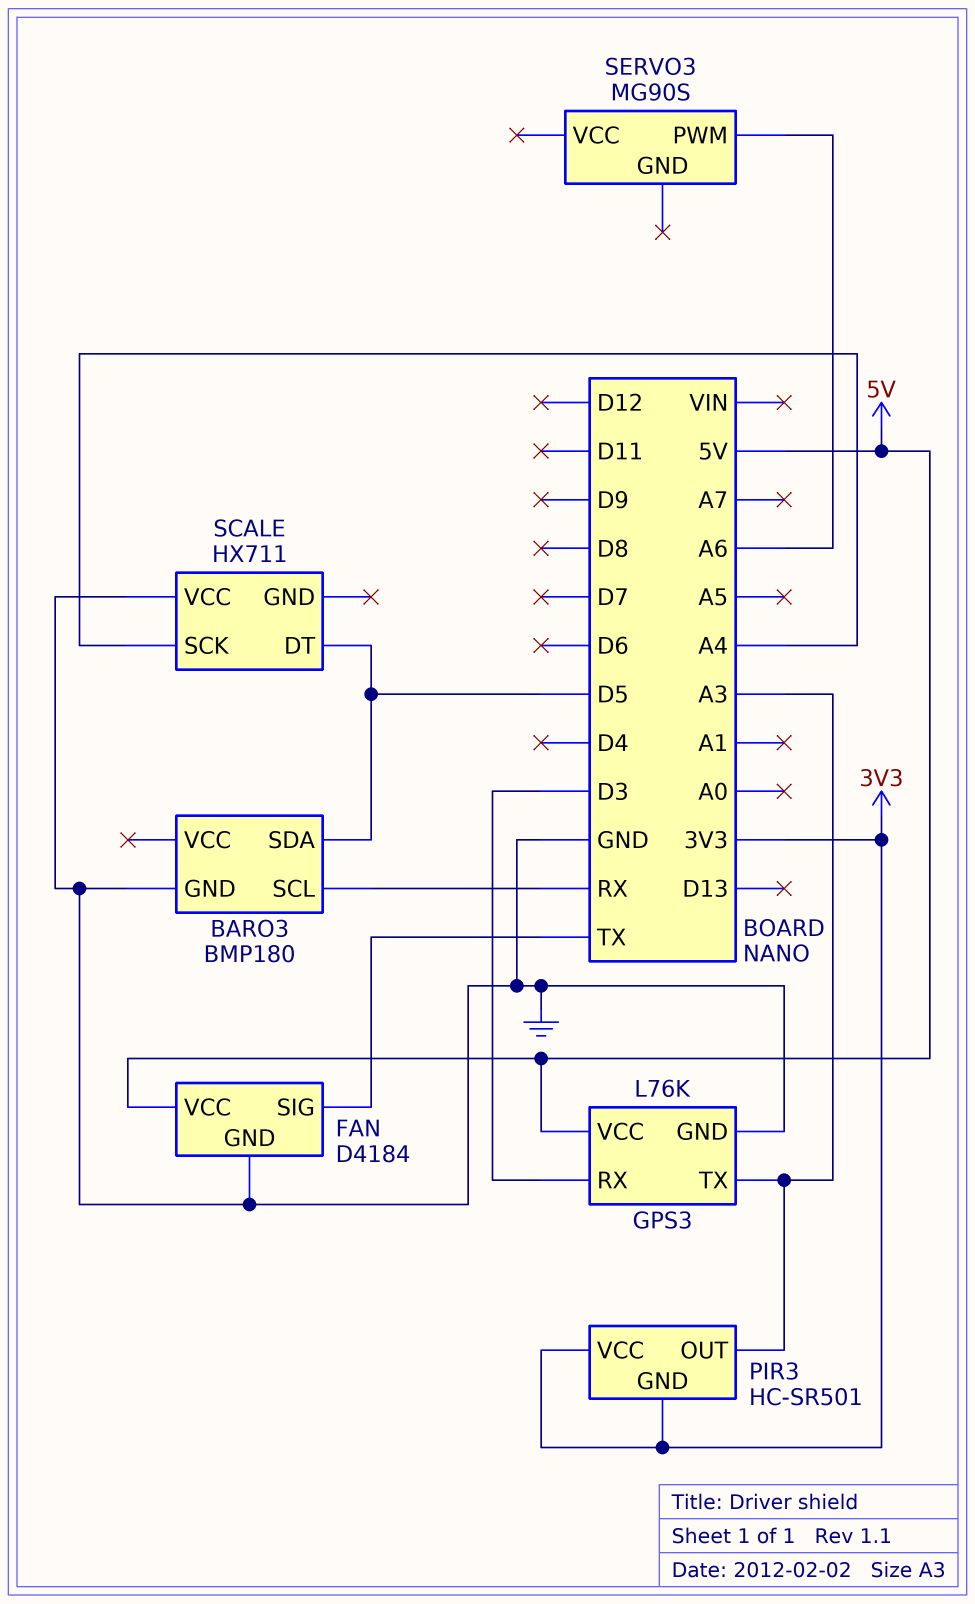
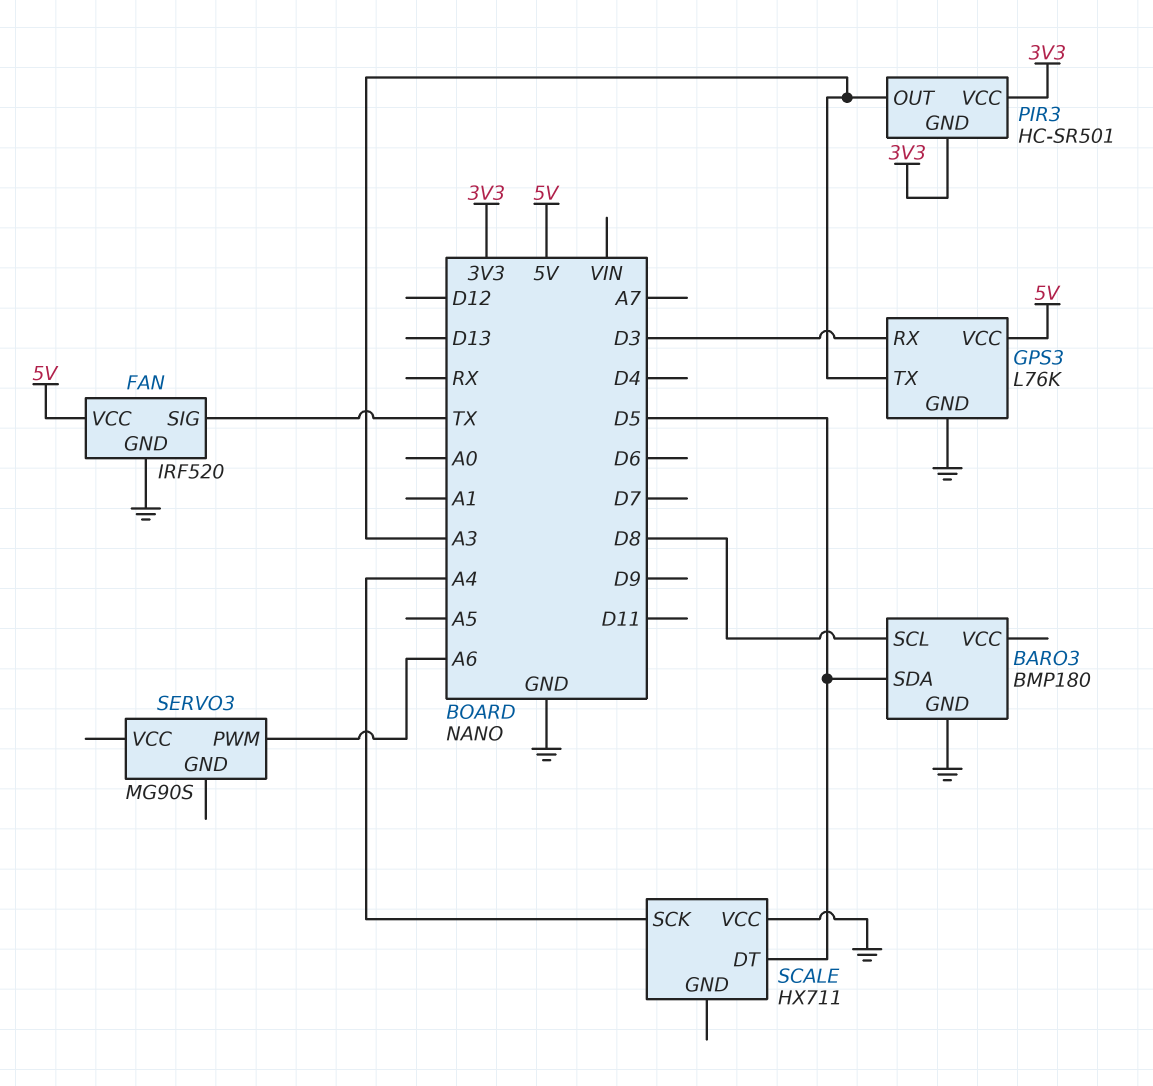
BARO3 pin SCL: RX -> D8
FAN: D4184 -> IRF520

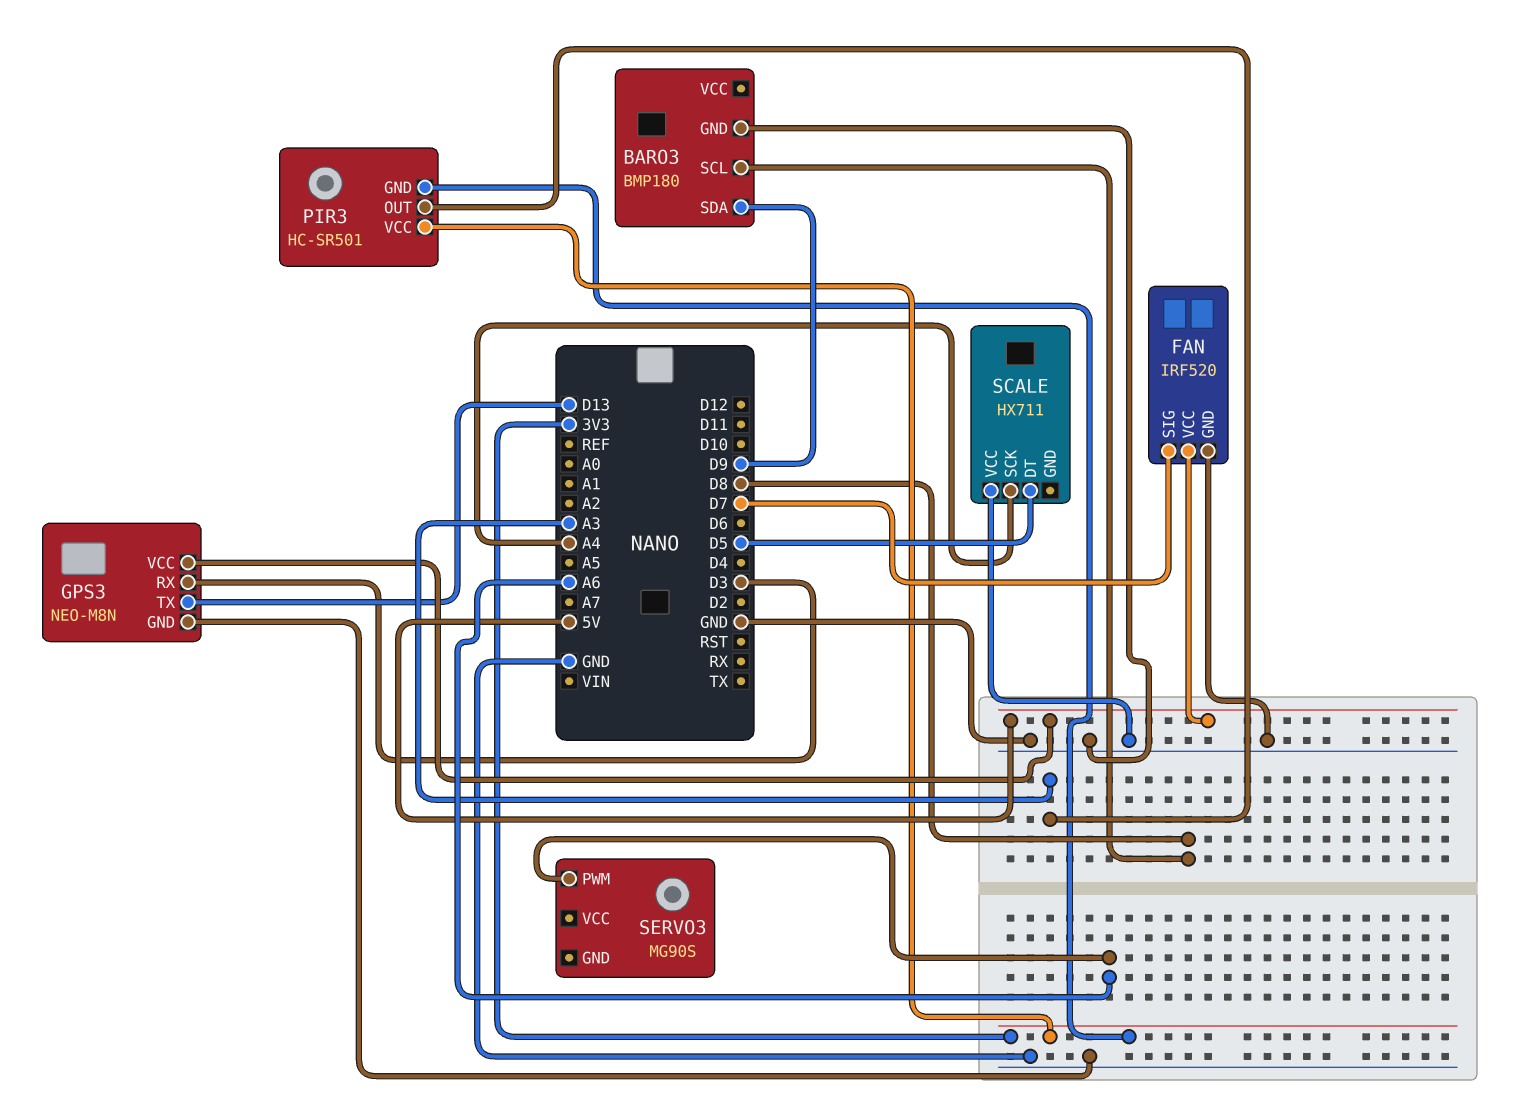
BARO3 pin SDA: D5 -> D9
FAN pin SIG: TX -> D7
GPS3: L76K -> NEO-M8N
GPS3 pin TX: A3 -> D13

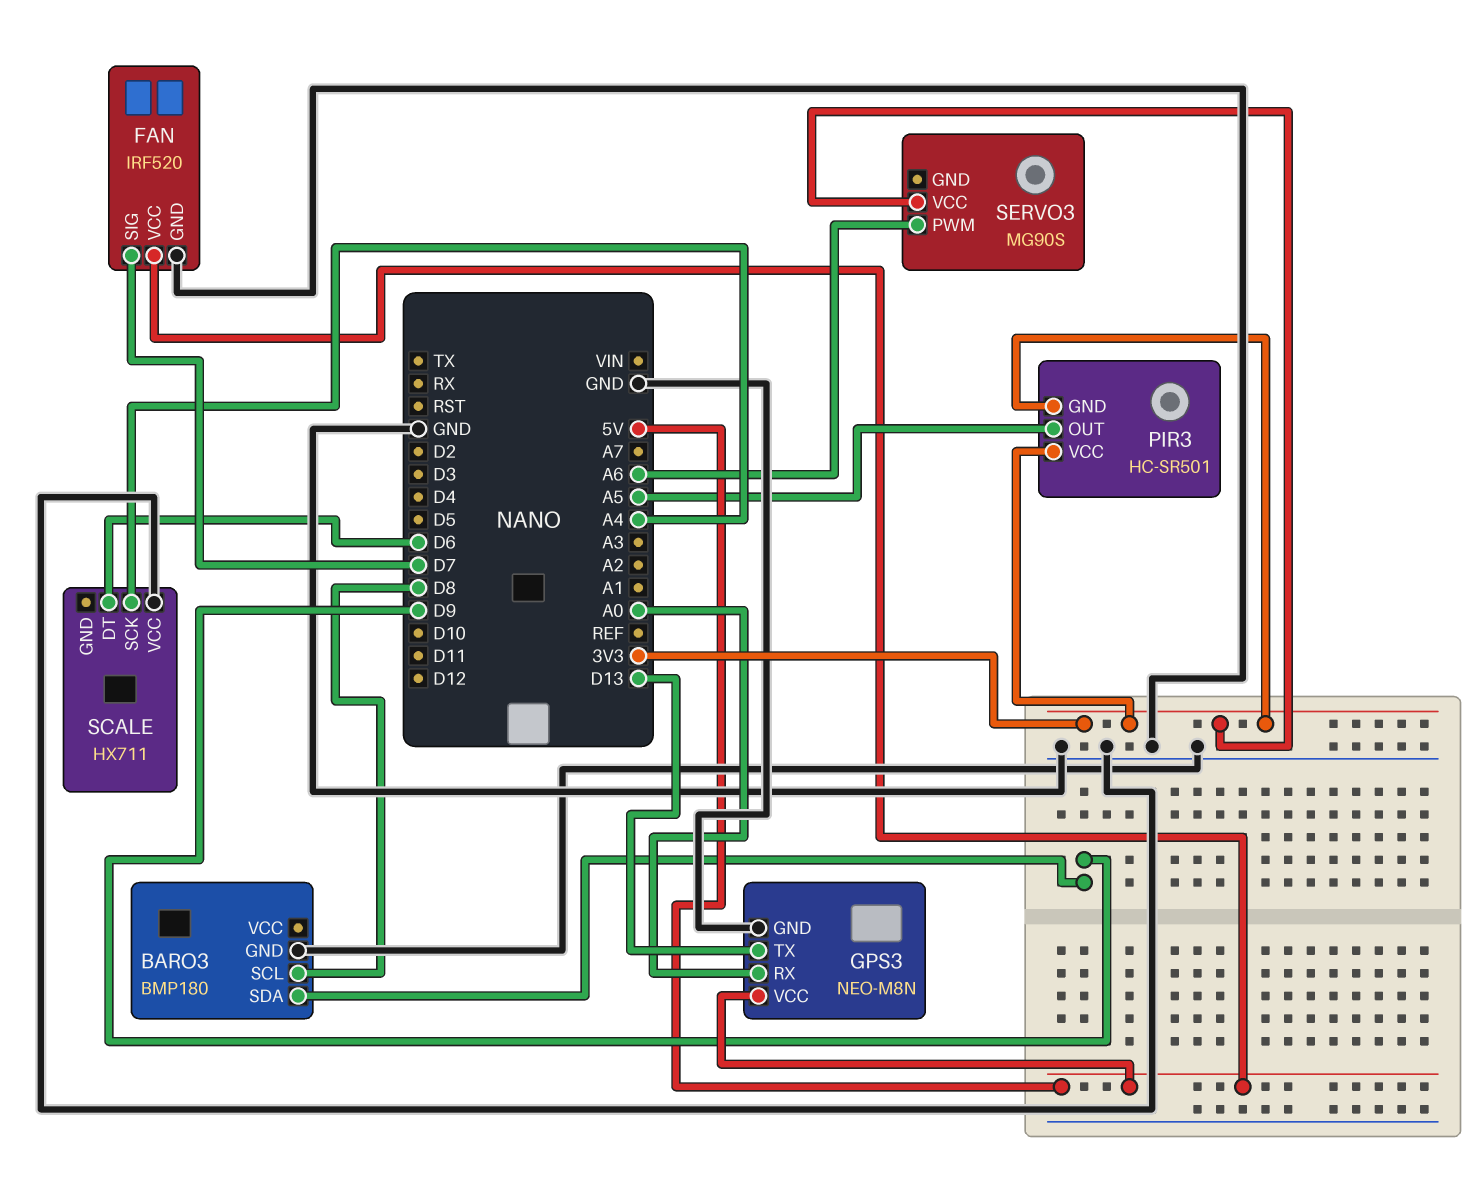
GPS3 pin RX: D3 -> A0
PIR3 pin OUT: A3 -> A5
SCALE pin DT: D5 -> D6
SERVO3 pin VCC: none -> 3V3

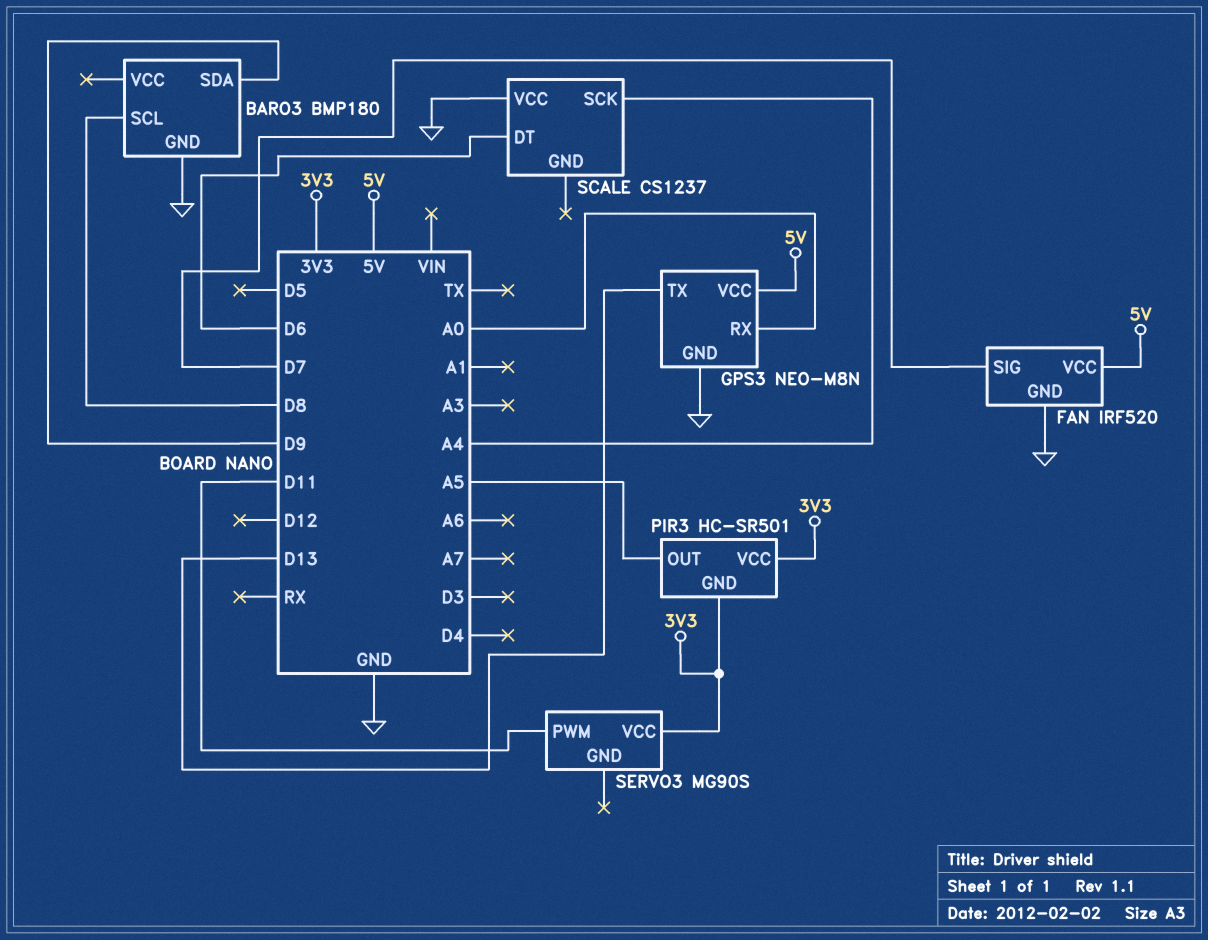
SCALE: HX711 -> CS1237
SERVO3 pin PWM: A6 -> D11

